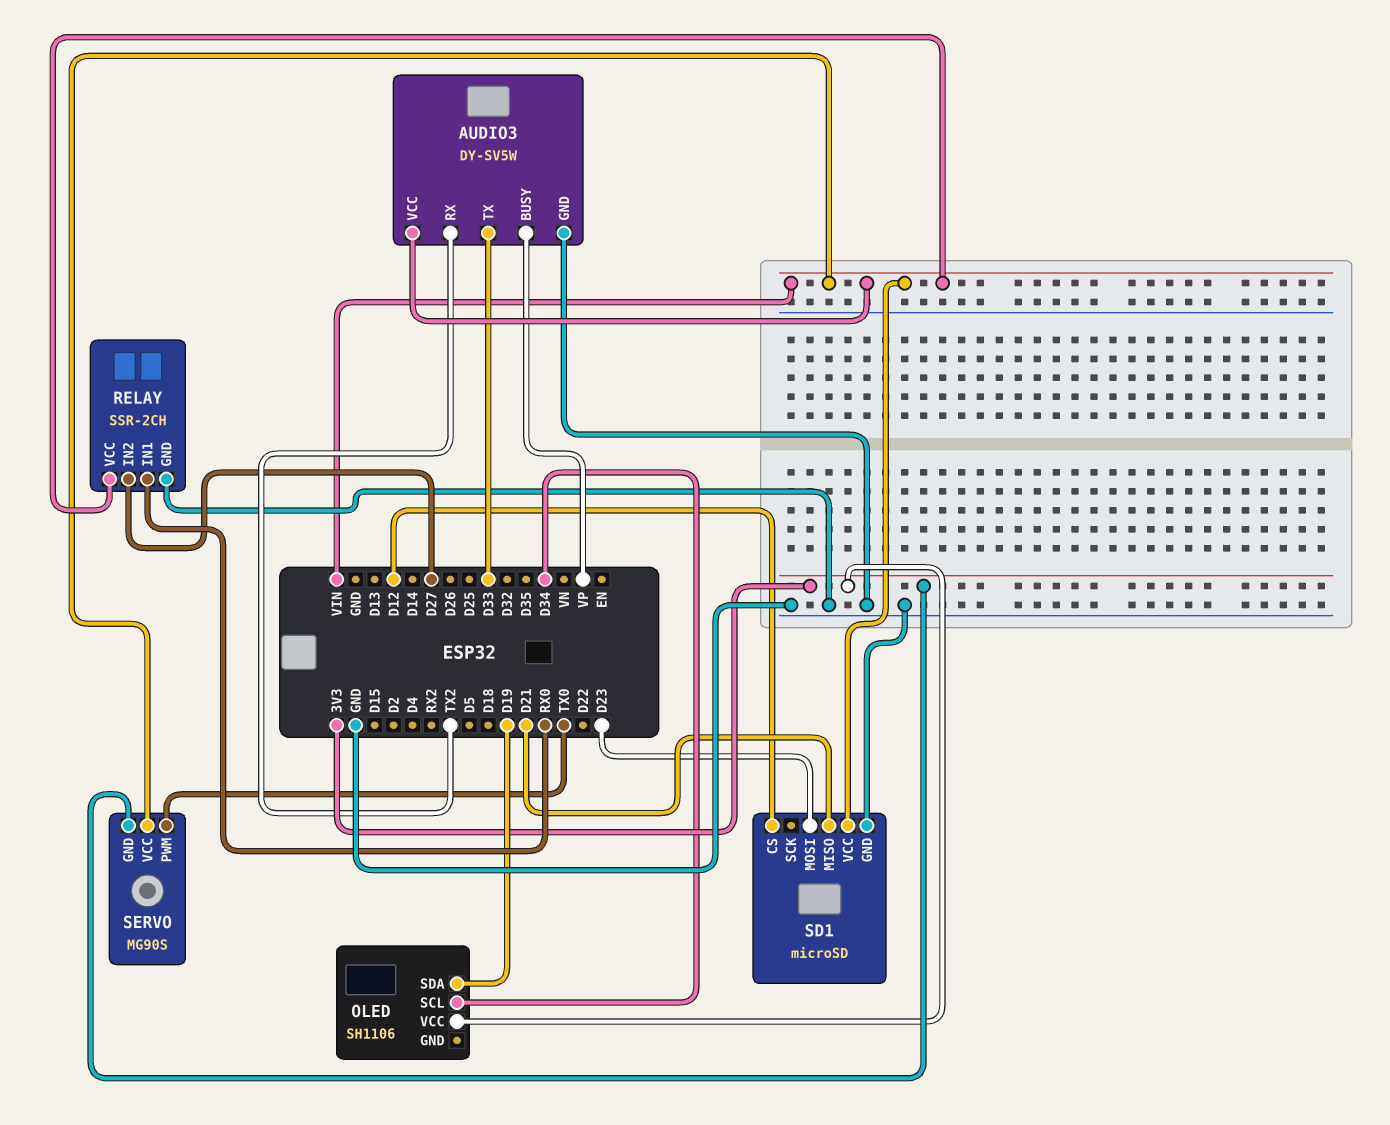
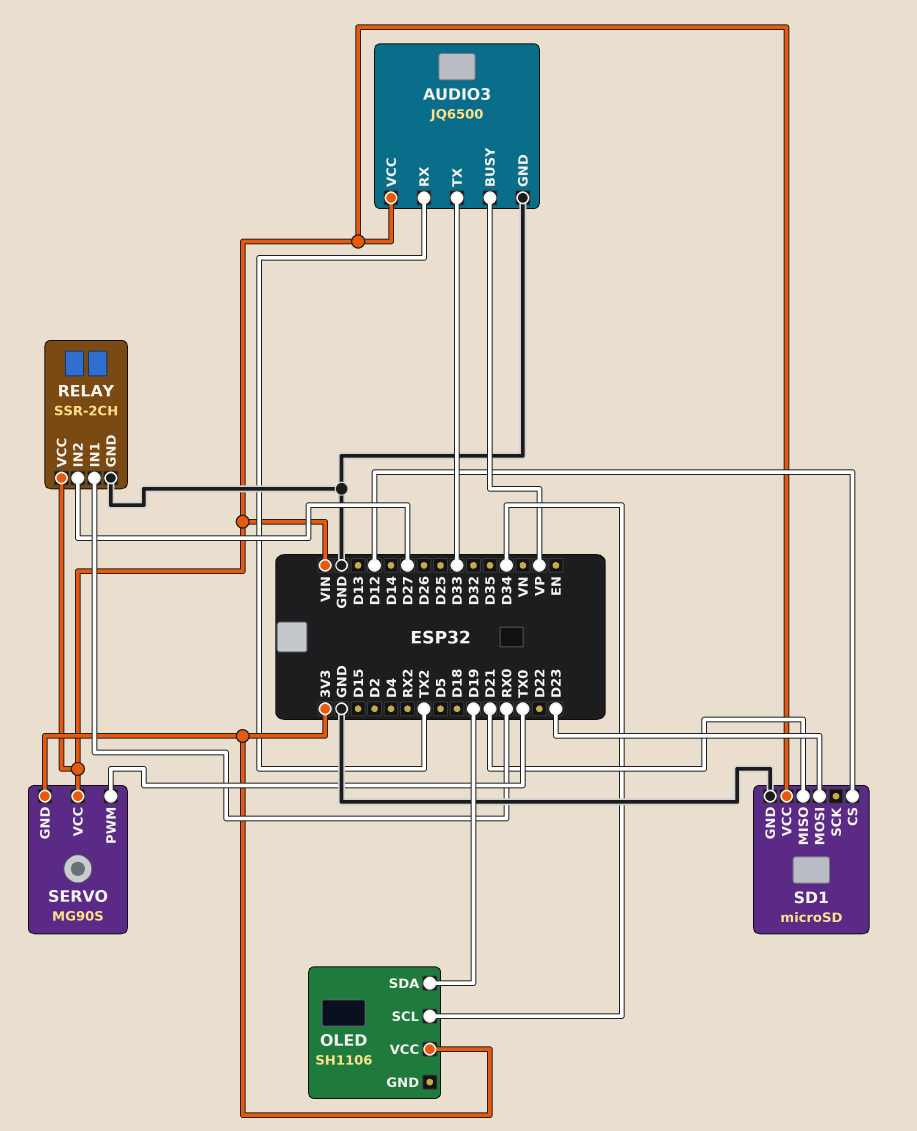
AUDIO3: DY-SV5W -> JQ6500

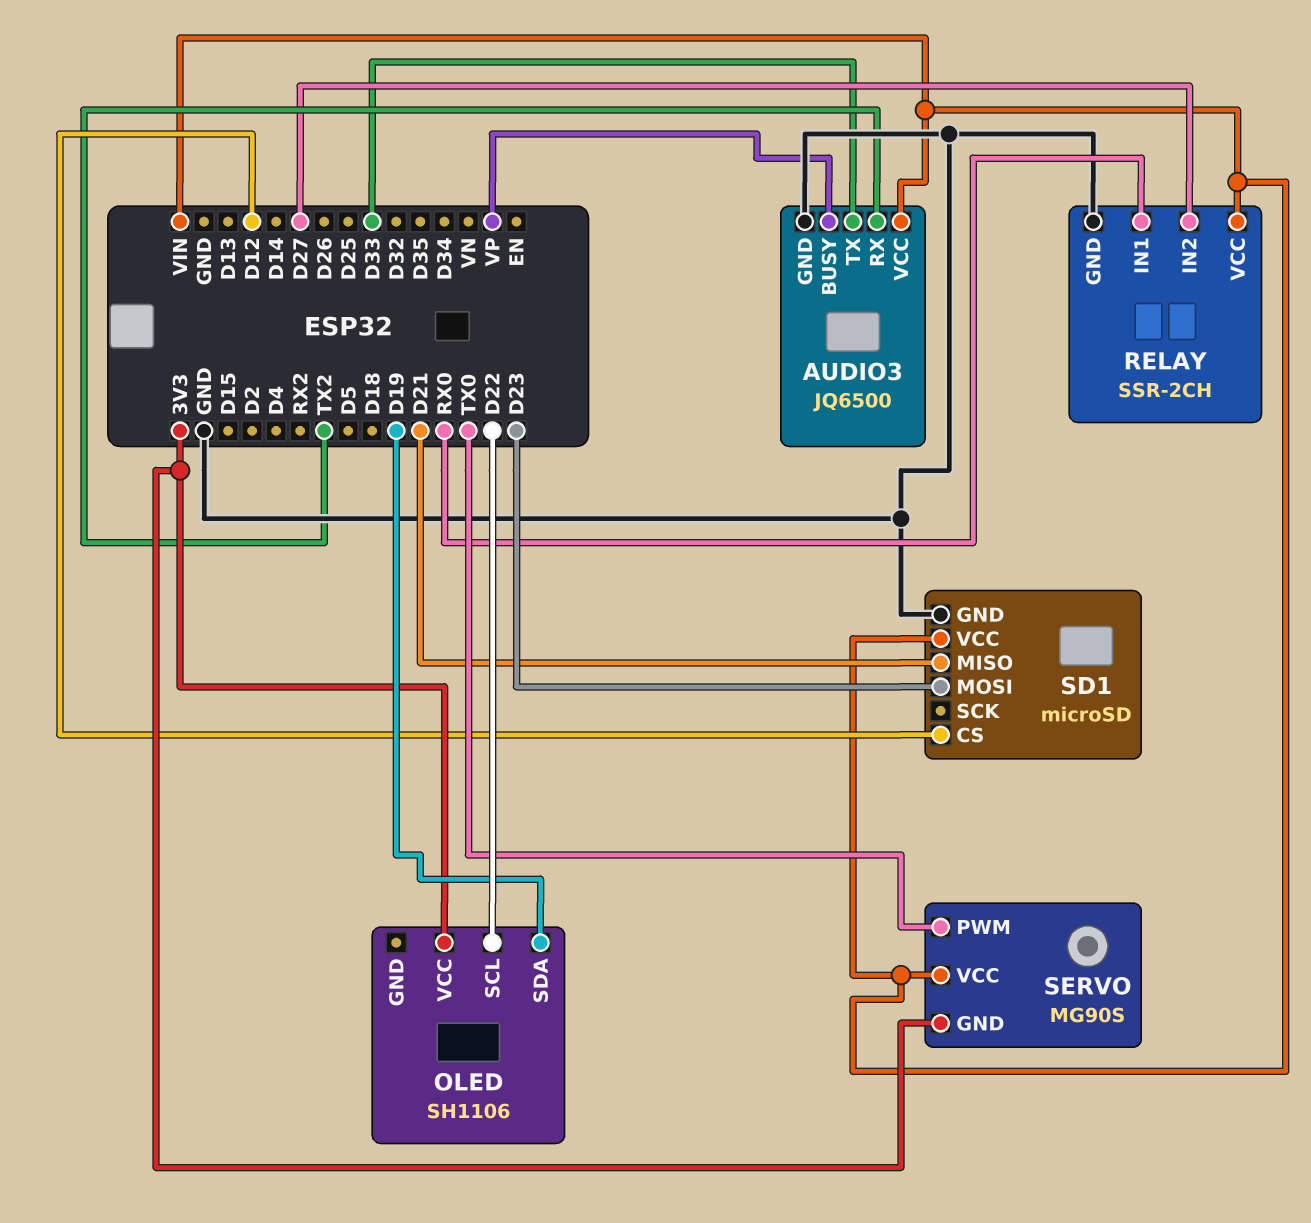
OLED pin SCL: D34 -> D22

